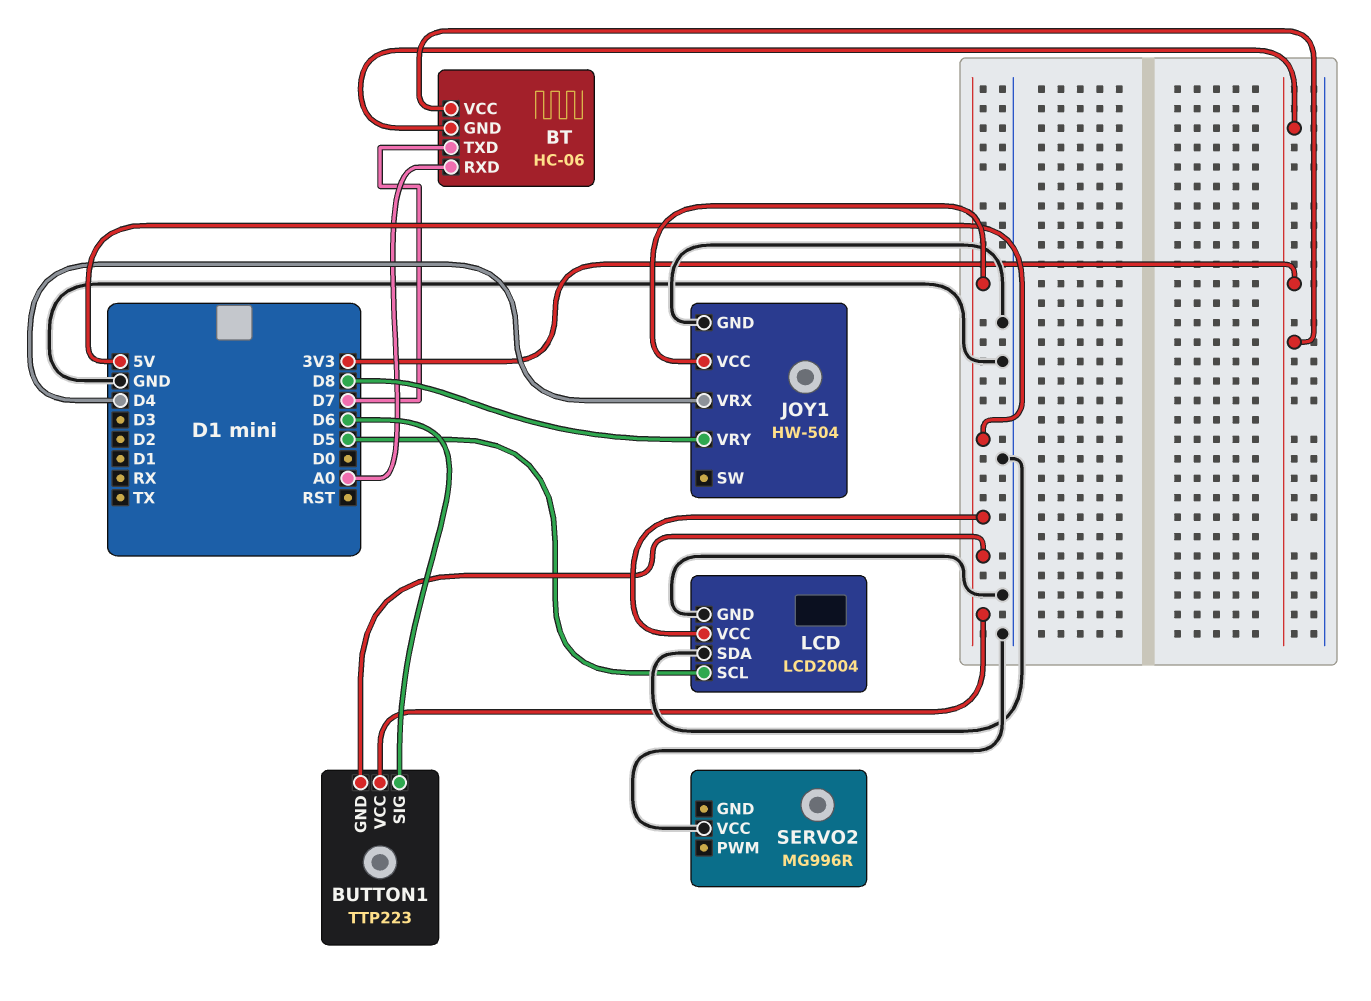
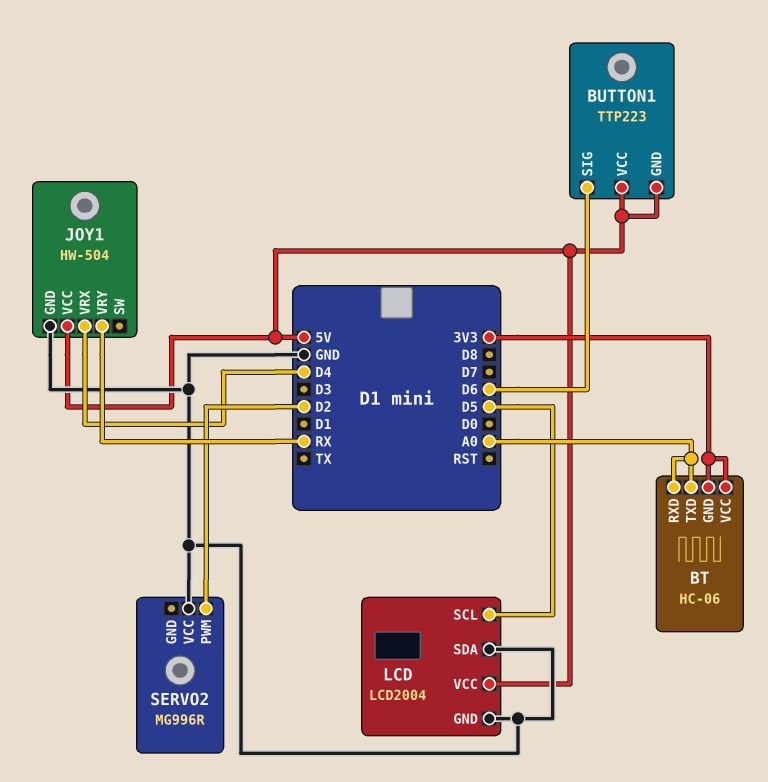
BT pin TXD: D7 -> A0
JOY1 pin VRY: D8 -> RX
SERVO2 pin PWM: none -> D2

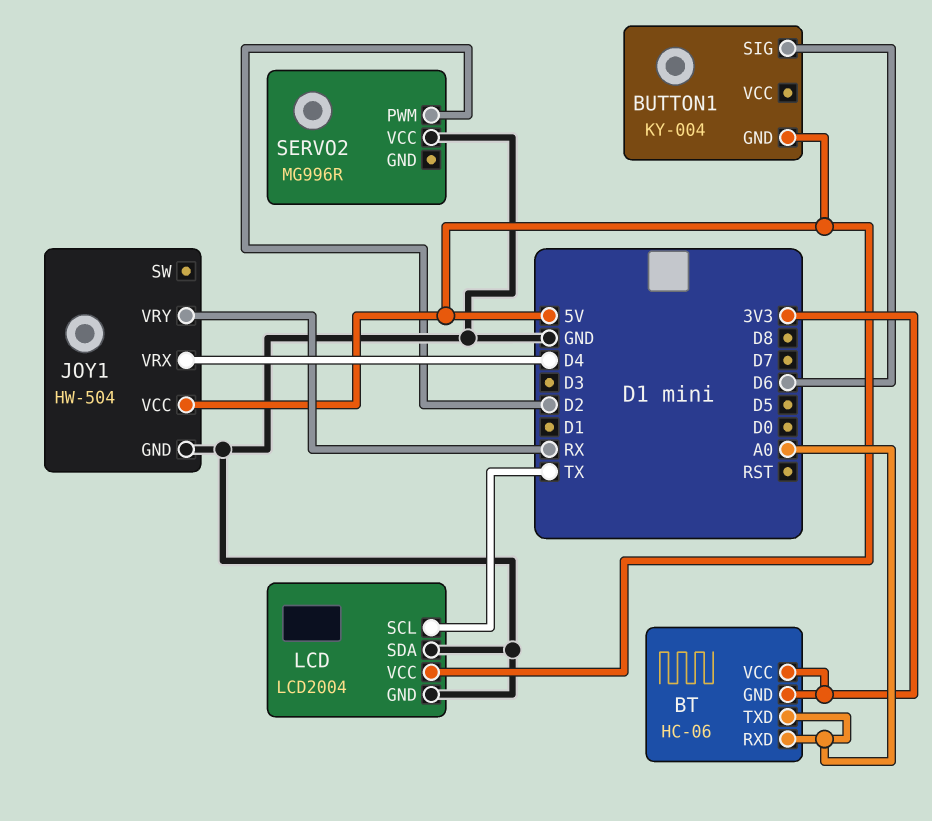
BUTTON1: TTP223 -> KY-004
BUTTON1 pin VCC: 5V -> none
LCD pin SCL: D5 -> TX

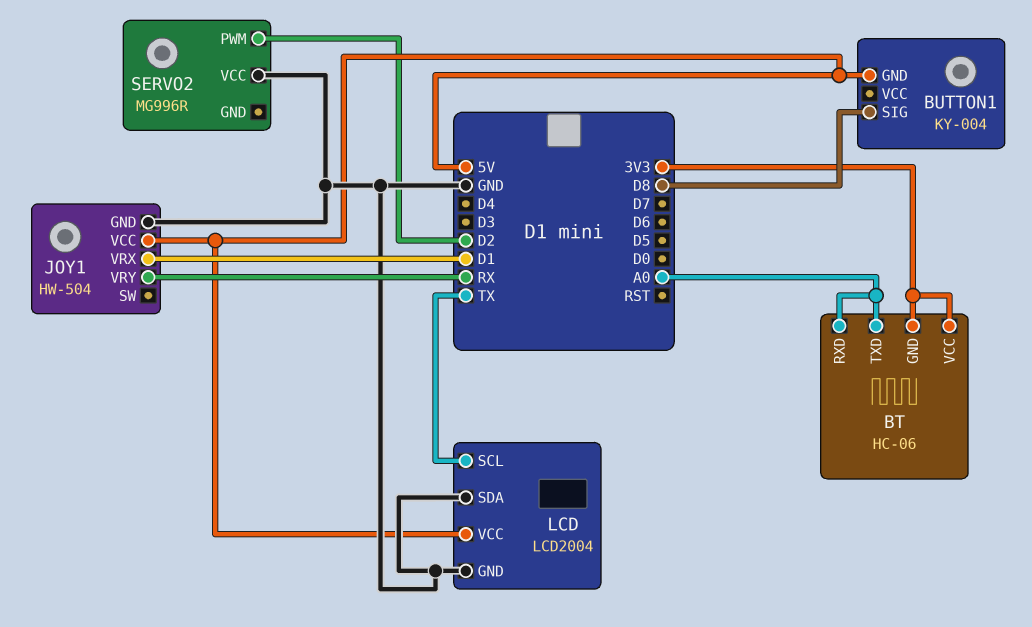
BUTTON1 pin SIG: D6 -> D8
JOY1 pin VRX: D4 -> D1

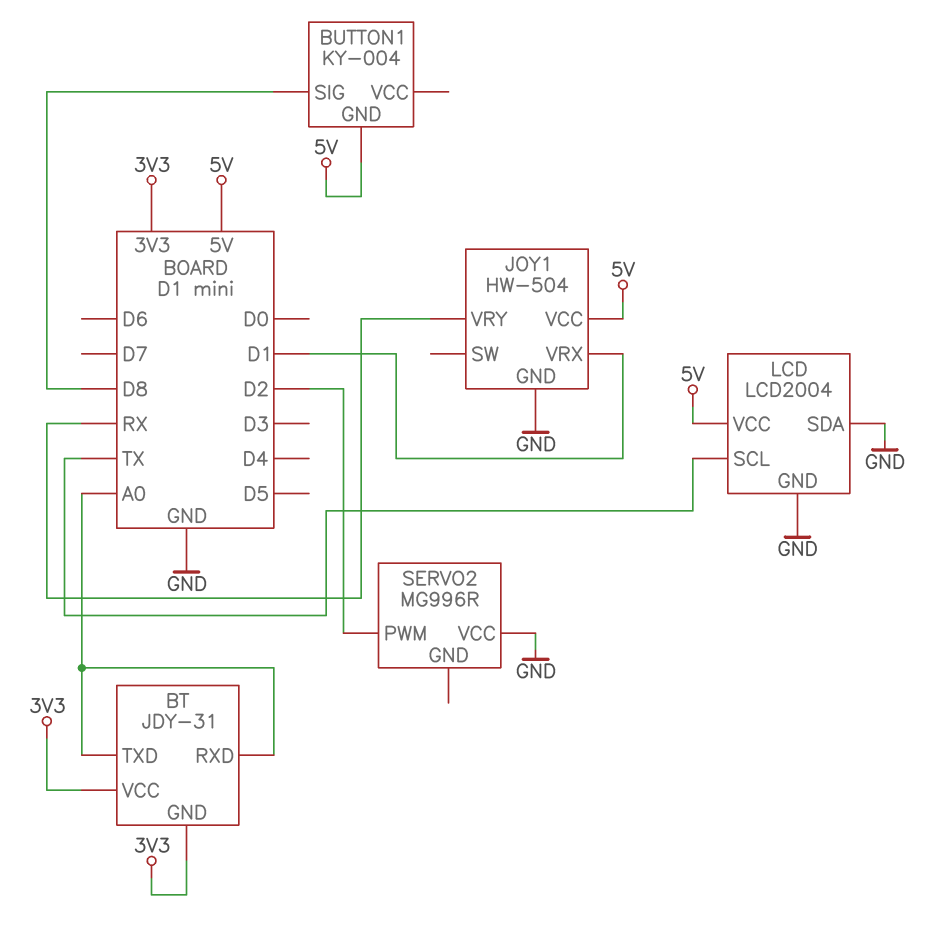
BT: HC-06 -> JDY-31

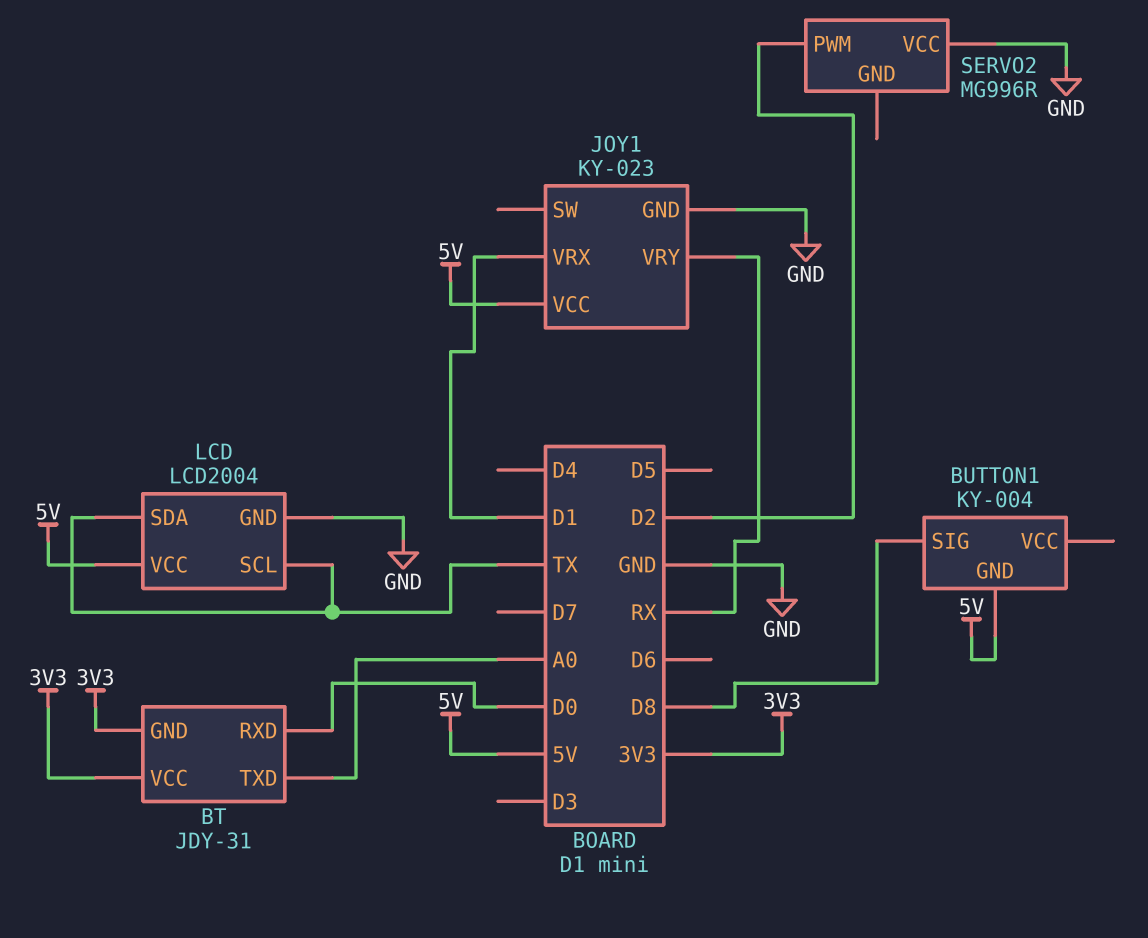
BT pin RXD: A0 -> D0
JOY1: HW-504 -> KY-023
LCD pin SDA: GND -> TX

